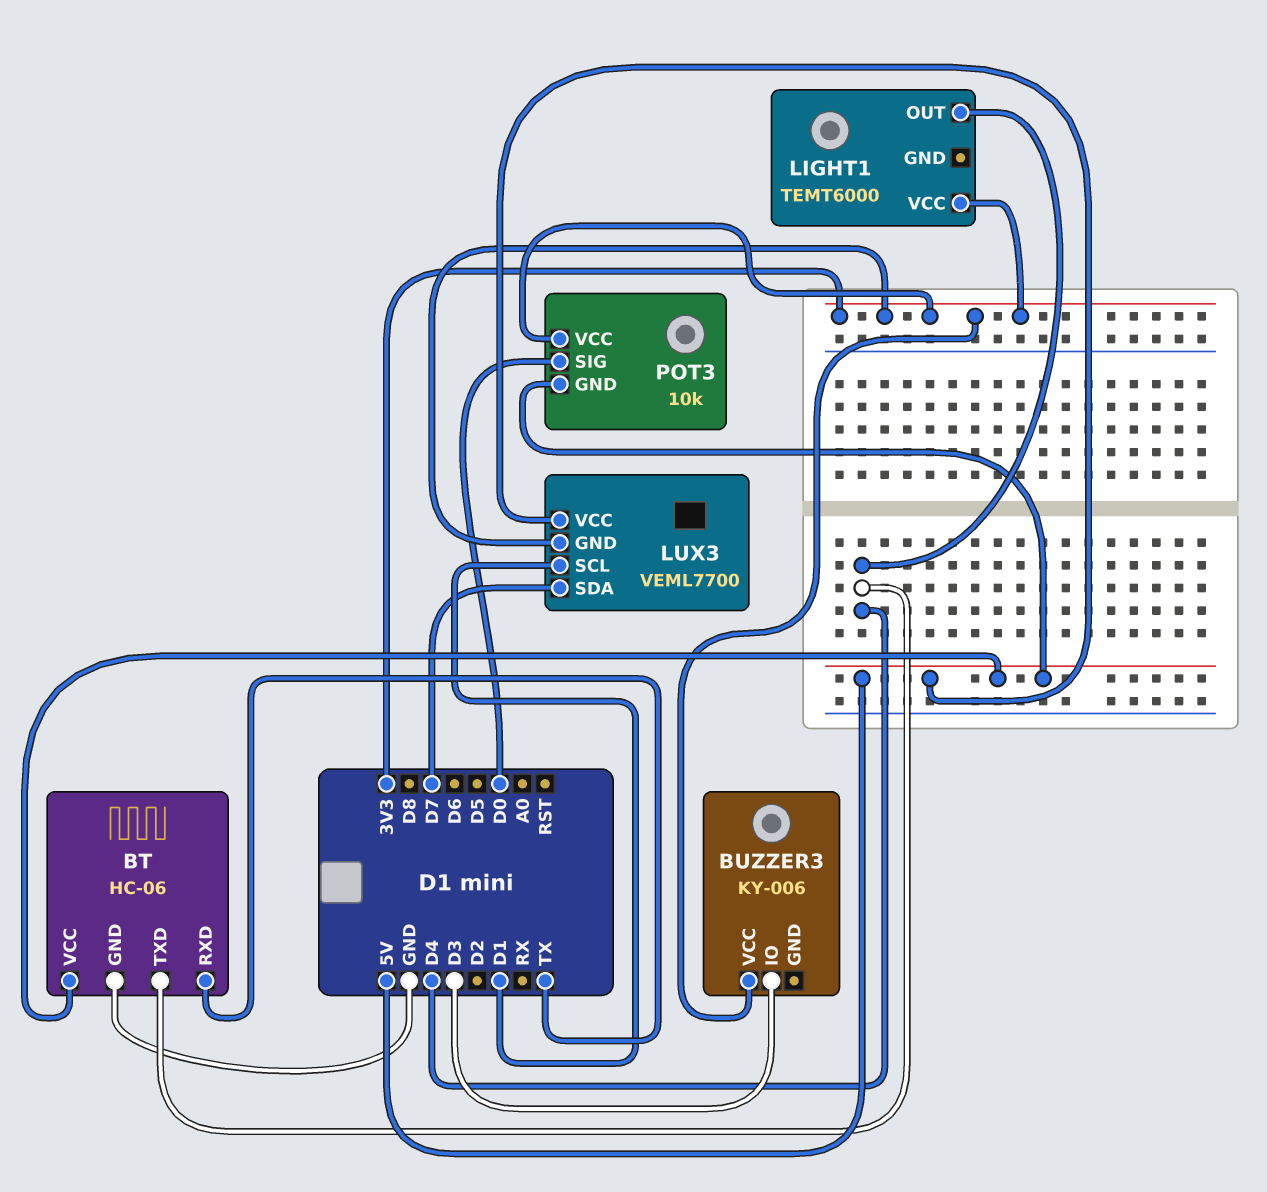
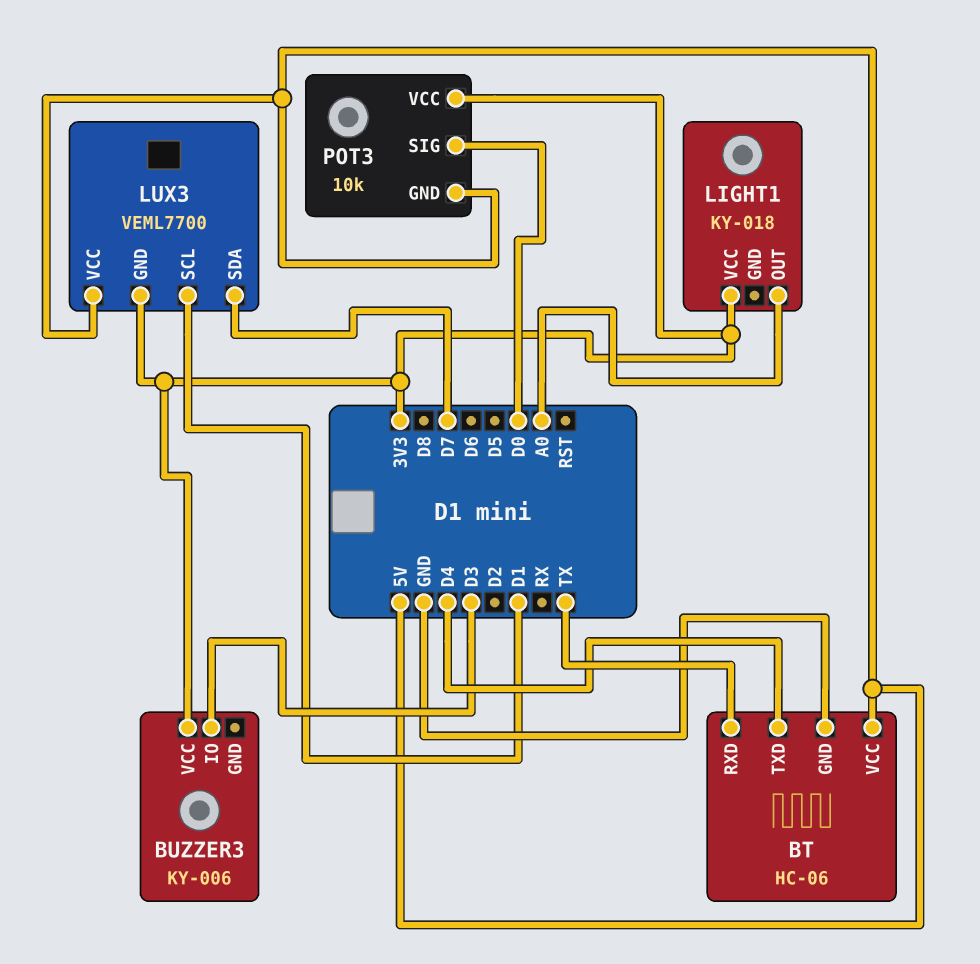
LIGHT1: TEMT6000 -> KY-018
LIGHT1 pin OUT: D4 -> A0

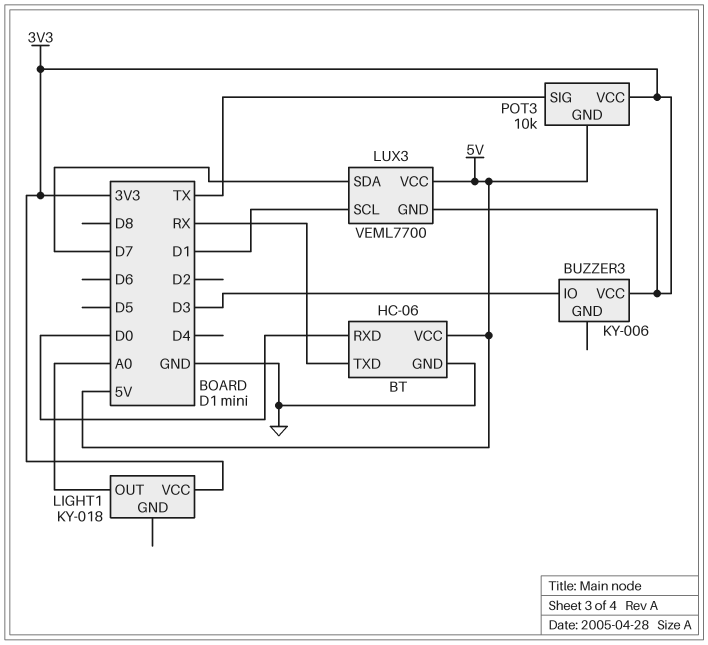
BT pin RXD: TX -> D0
BT pin TXD: D4 -> RX
POT3 pin SIG: D0 -> TX

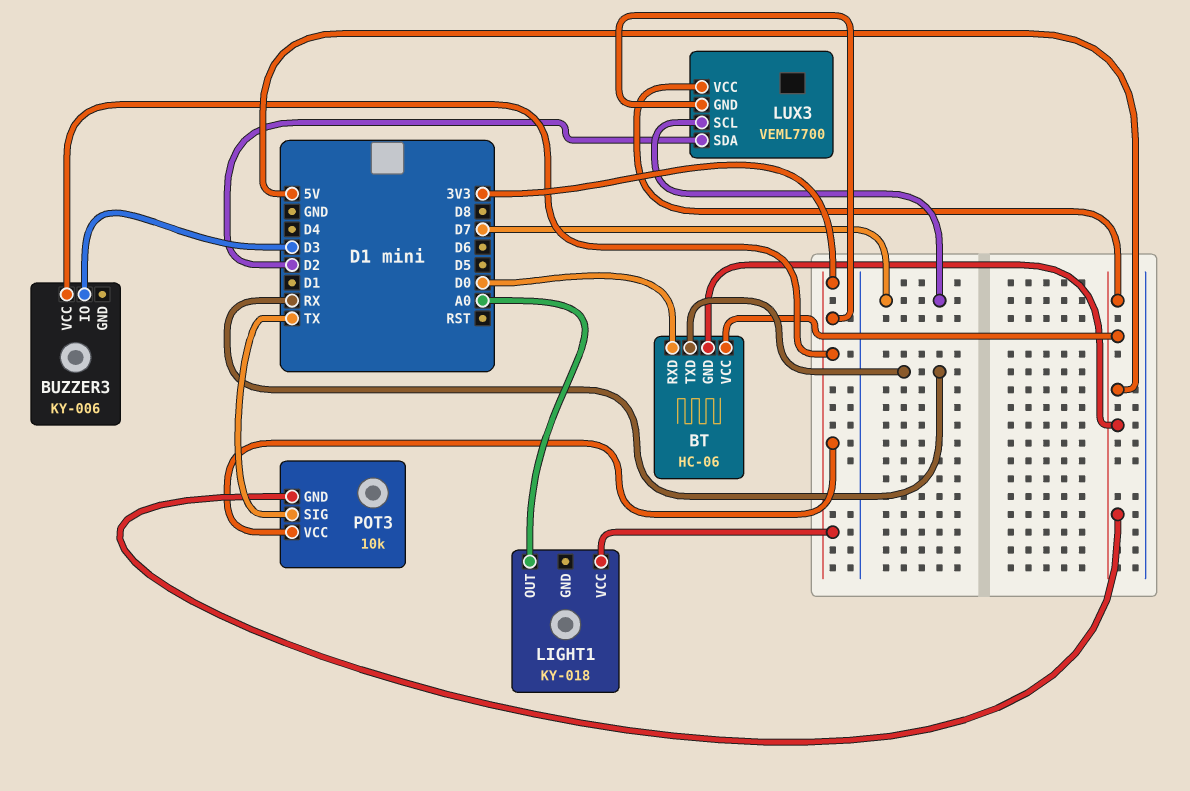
BT pin GND: GND -> 5V
LUX3 pin SCL: D1 -> D7
LUX3 pin SDA: D7 -> D2

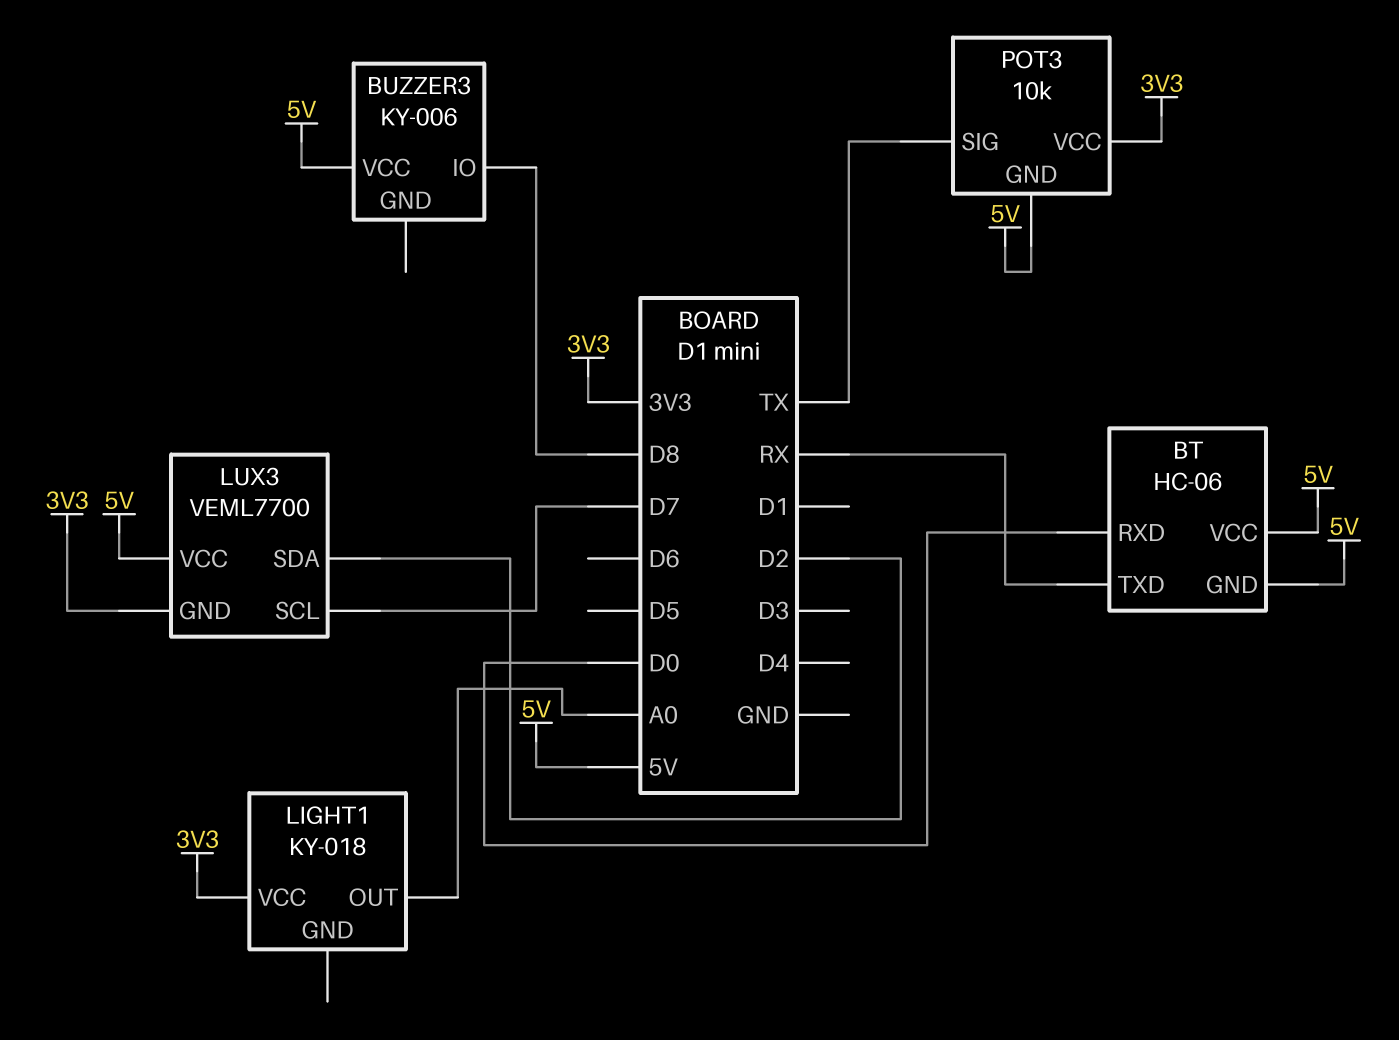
BUZZER3 pin IO: D3 -> D8
BUZZER3 pin VCC: 3V3 -> 5V

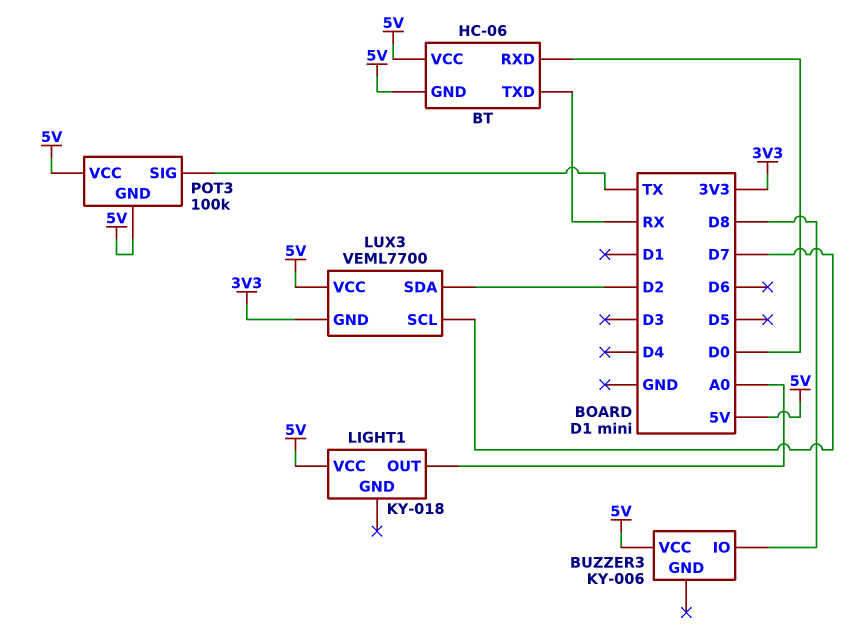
LIGHT1 pin VCC: 3V3 -> 5V
POT3: 10k -> 100k
POT3 pin VCC: 3V3 -> 5V

